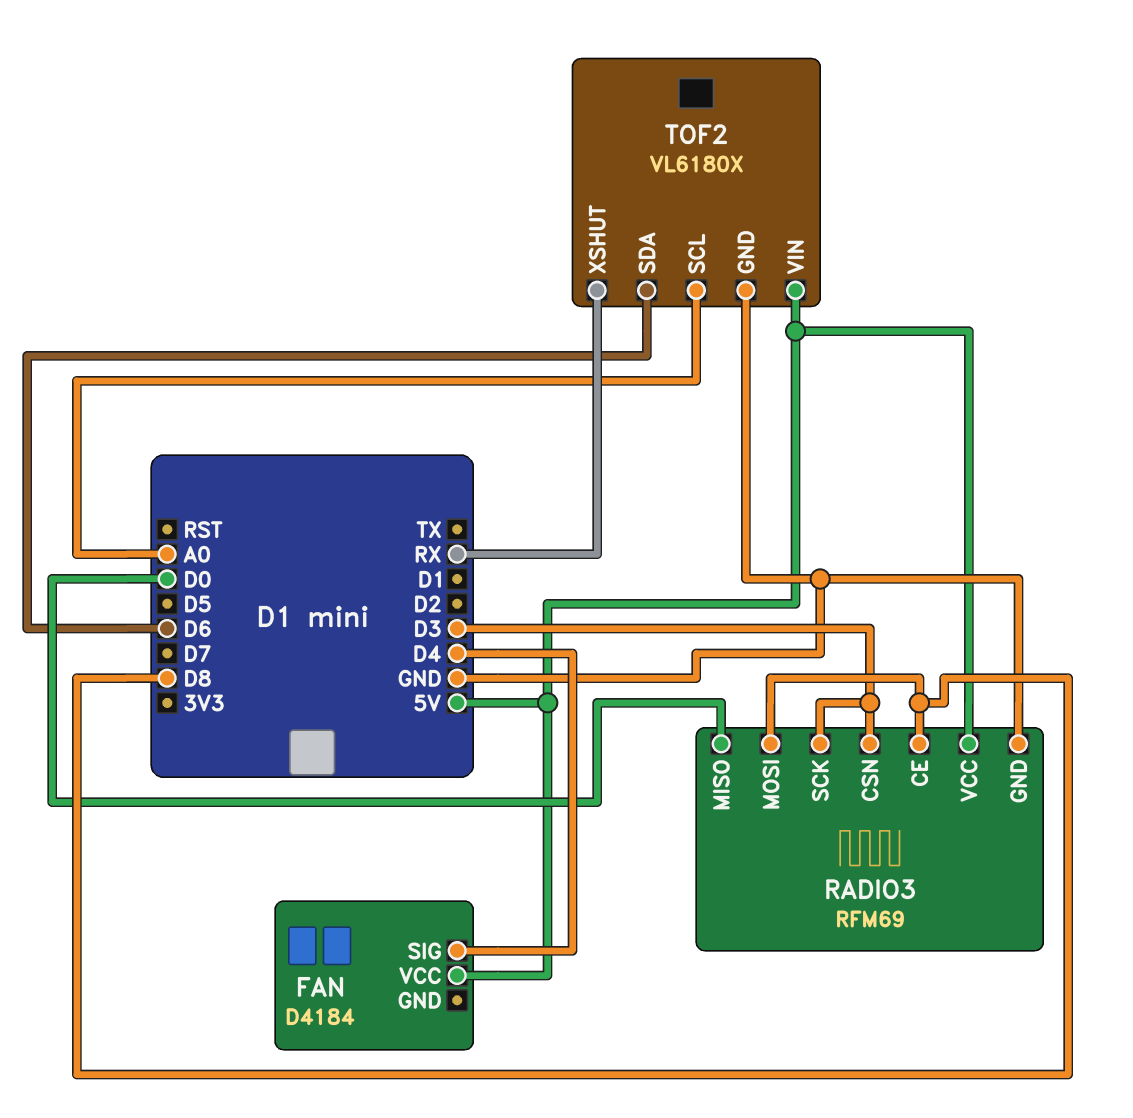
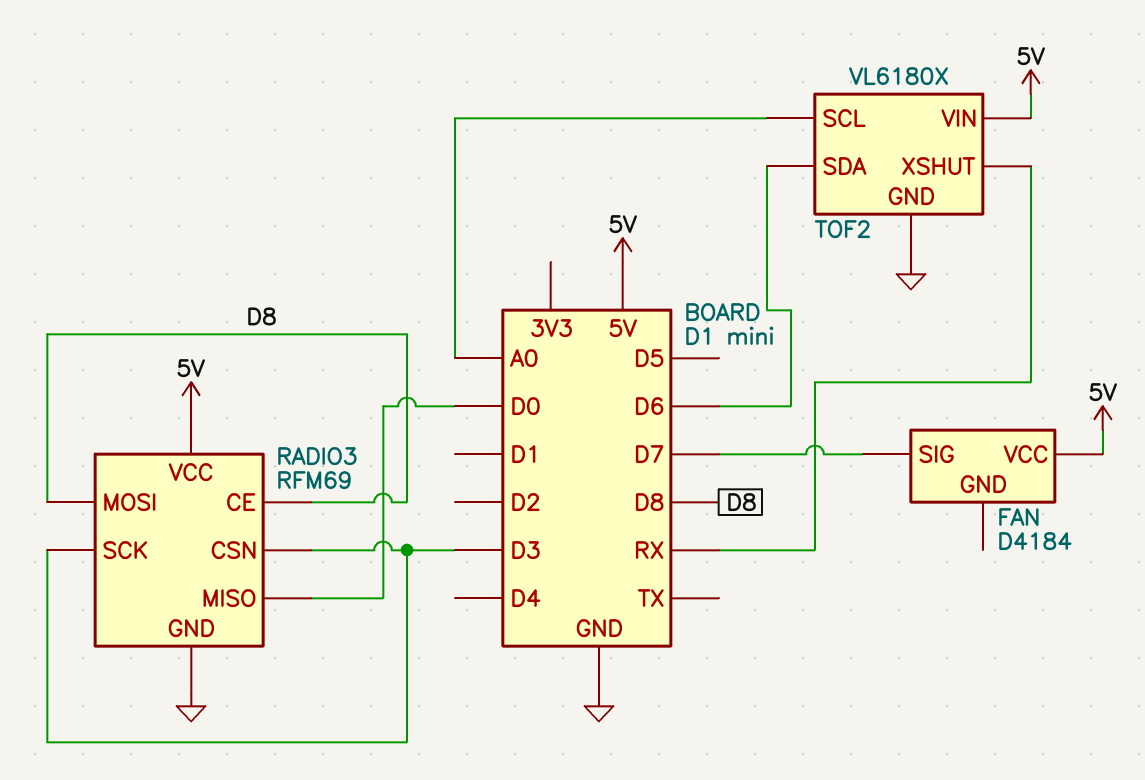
FAN pin SIG: D4 -> D7

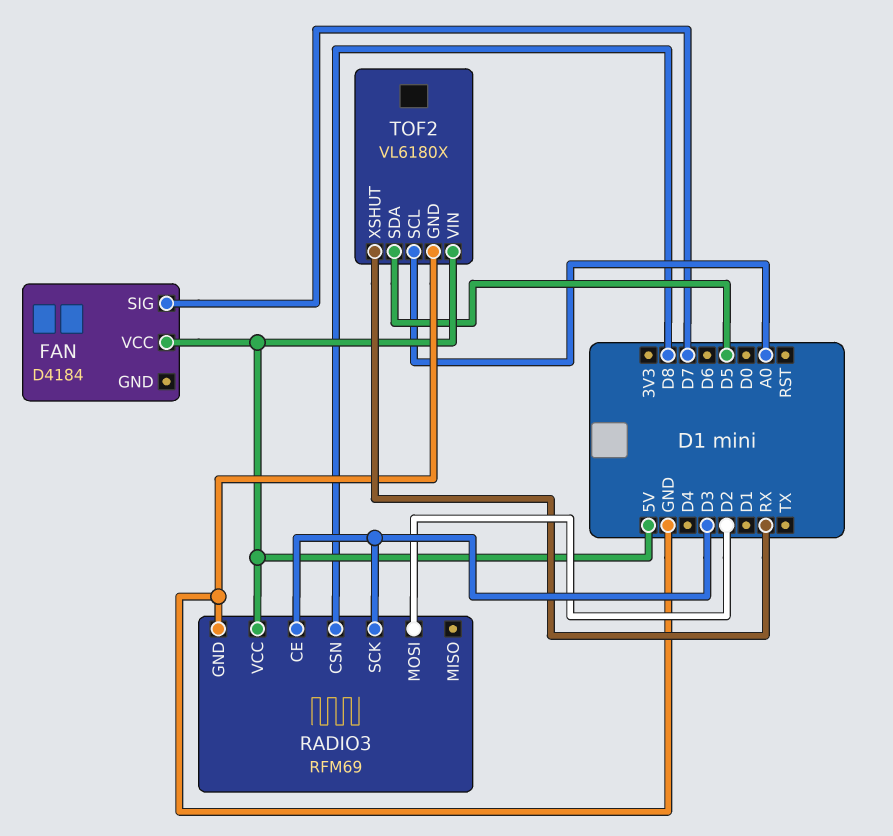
RADIO3 pin CE: D8 -> D3
RADIO3 pin CSN: D3 -> D8
RADIO3 pin MISO: D0 -> none
RADIO3 pin MOSI: D8 -> D2
TOF2 pin SDA: D6 -> D5

